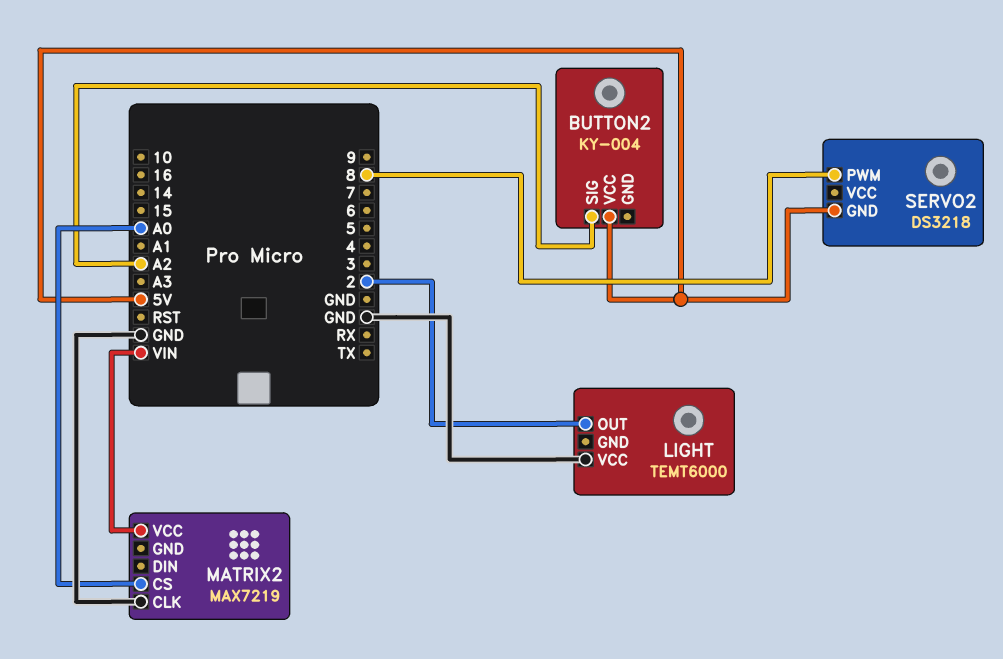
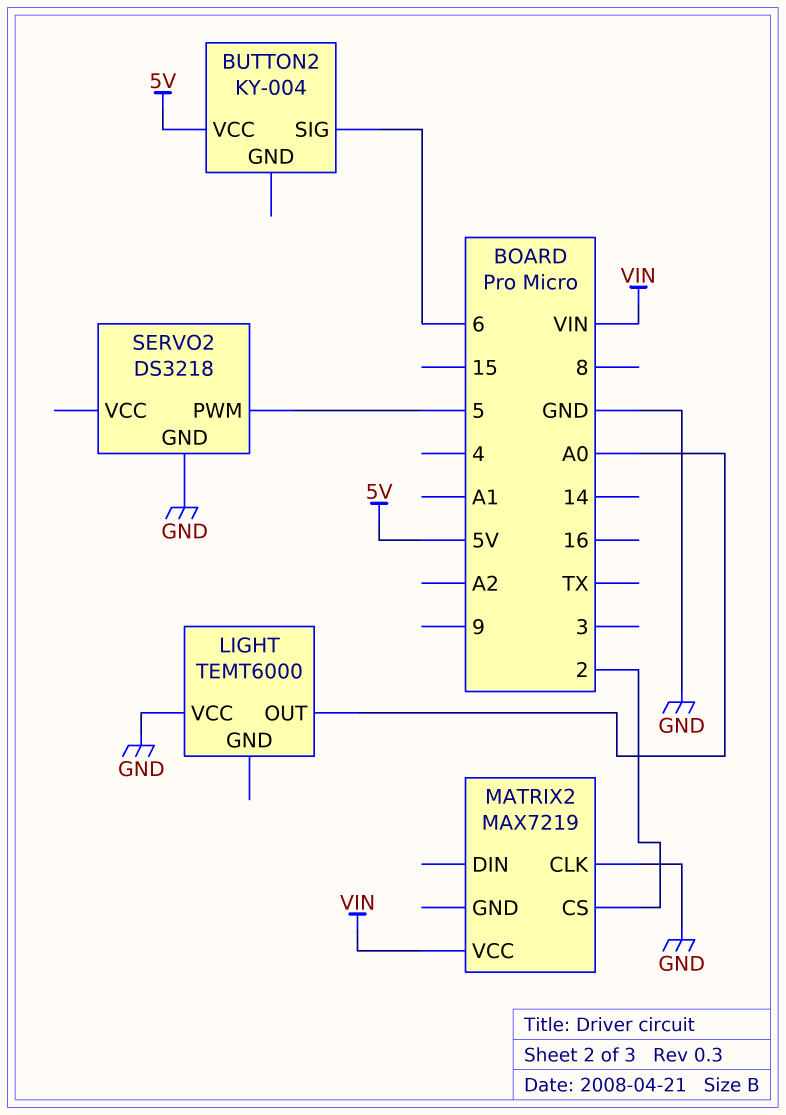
BUTTON2 pin SIG: A2 -> 6
LIGHT pin OUT: 2 -> A0
MATRIX2 pin CS: A0 -> 2
SERVO2 pin GND: 5V -> GND
SERVO2 pin PWM: 8 -> 5

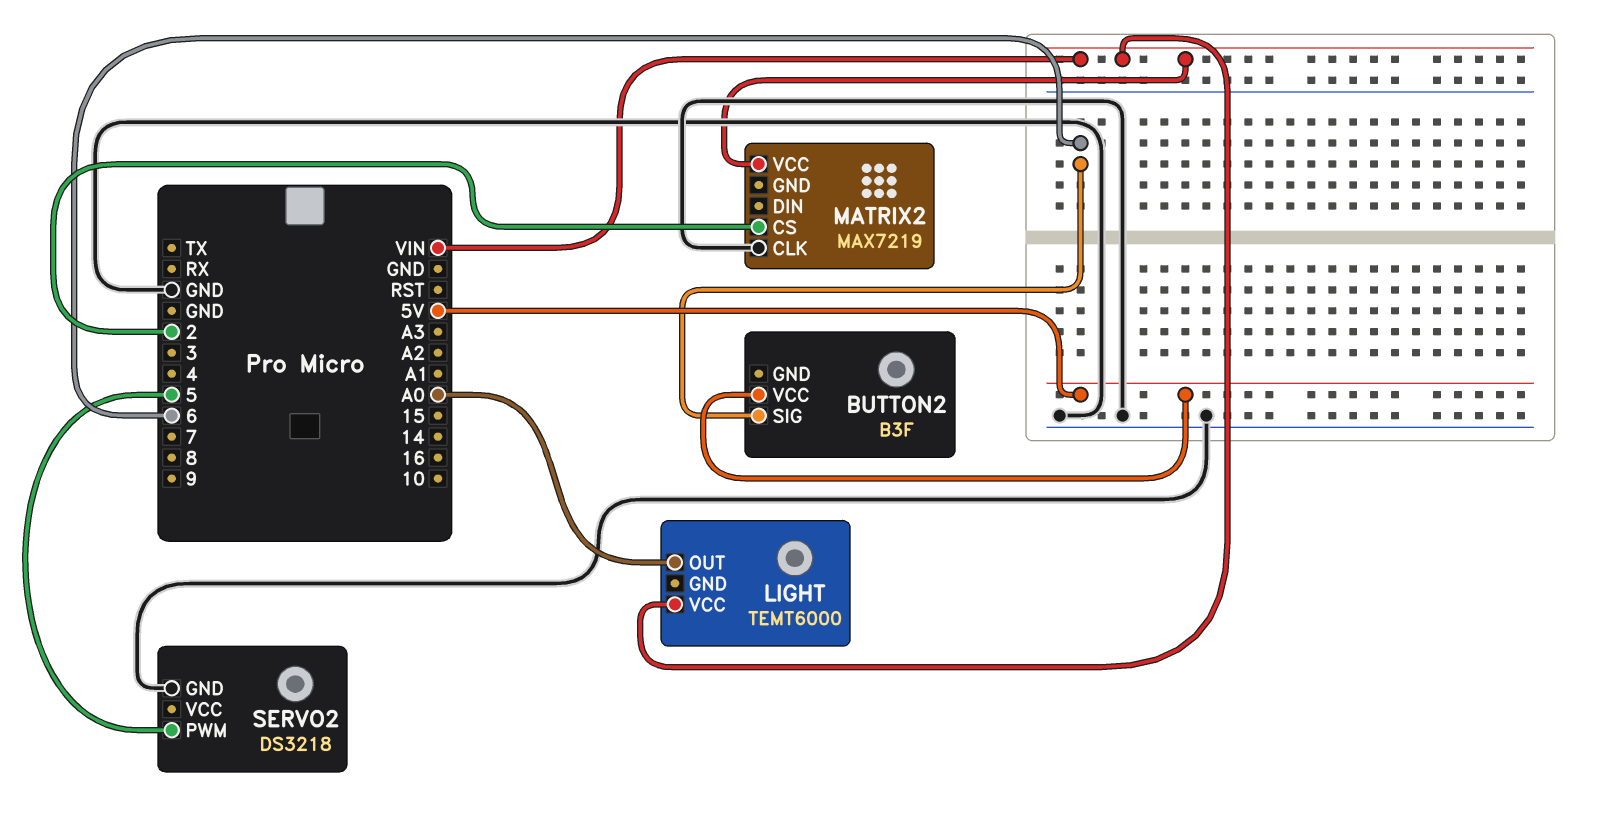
BUTTON2: KY-004 -> B3F
LIGHT pin VCC: GND -> VIN

